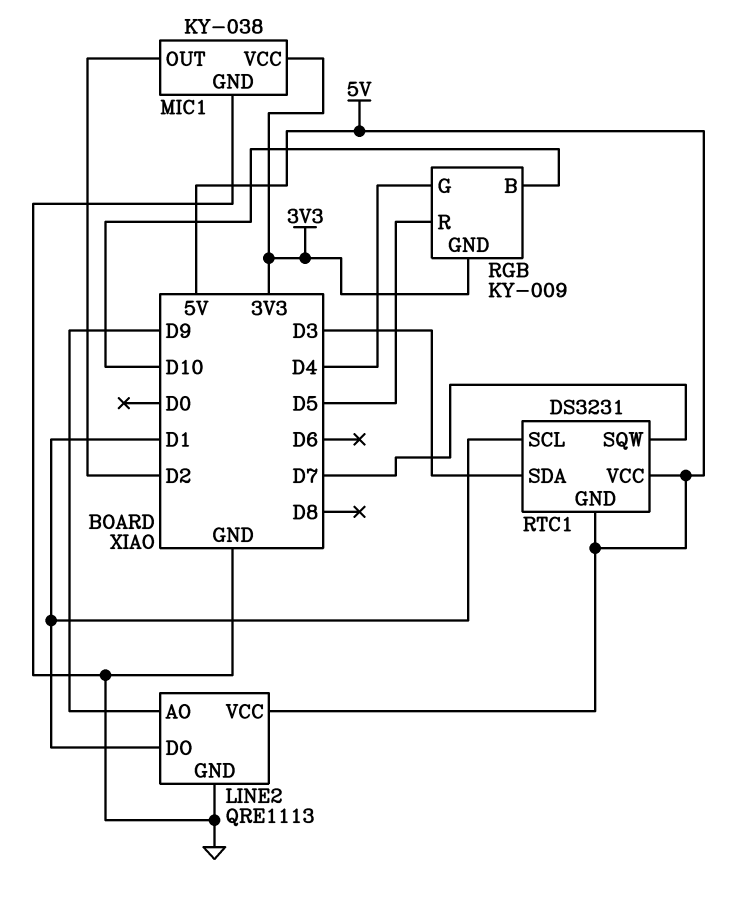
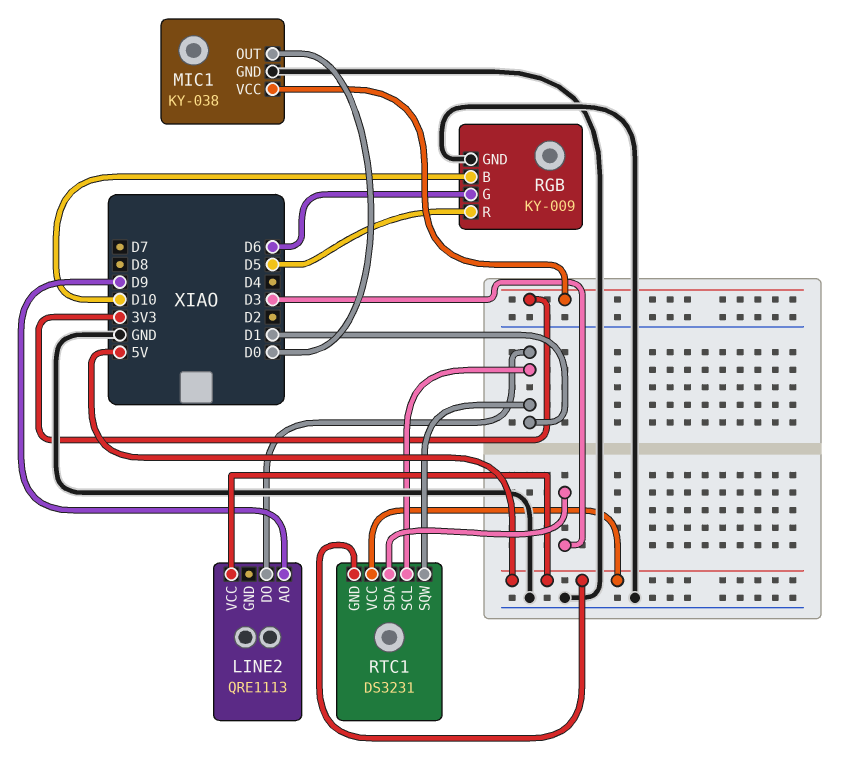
LINE2 pin GND: GND -> none
MIC1 pin OUT: D2 -> D0
RGB pin G: D4 -> D6
RGB pin GND: 3V3 -> GND
RTC1 pin SQW: D7 -> D1

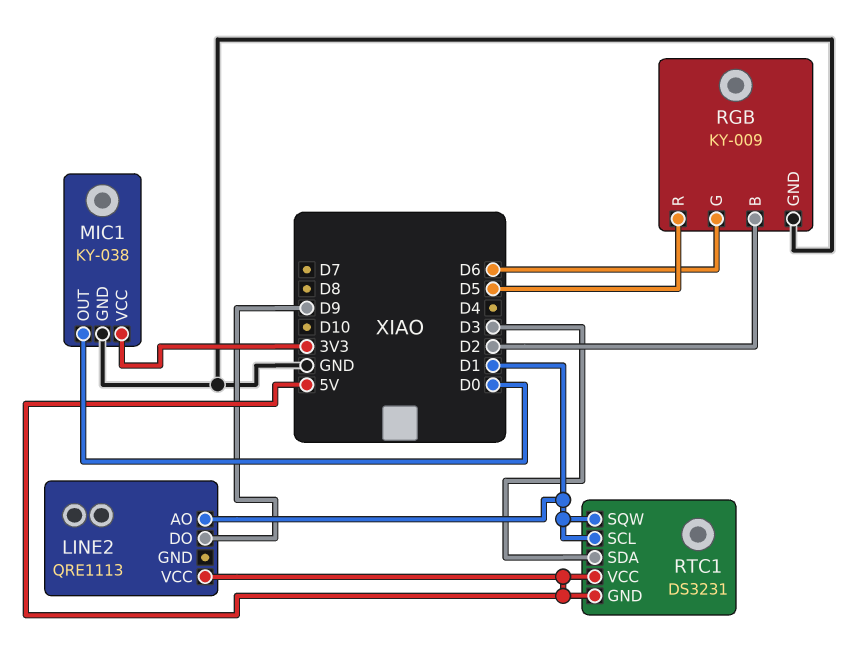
LINE2 pin AO: D9 -> D1
LINE2 pin DO: D1 -> D9
RGB pin B: D10 -> D2

